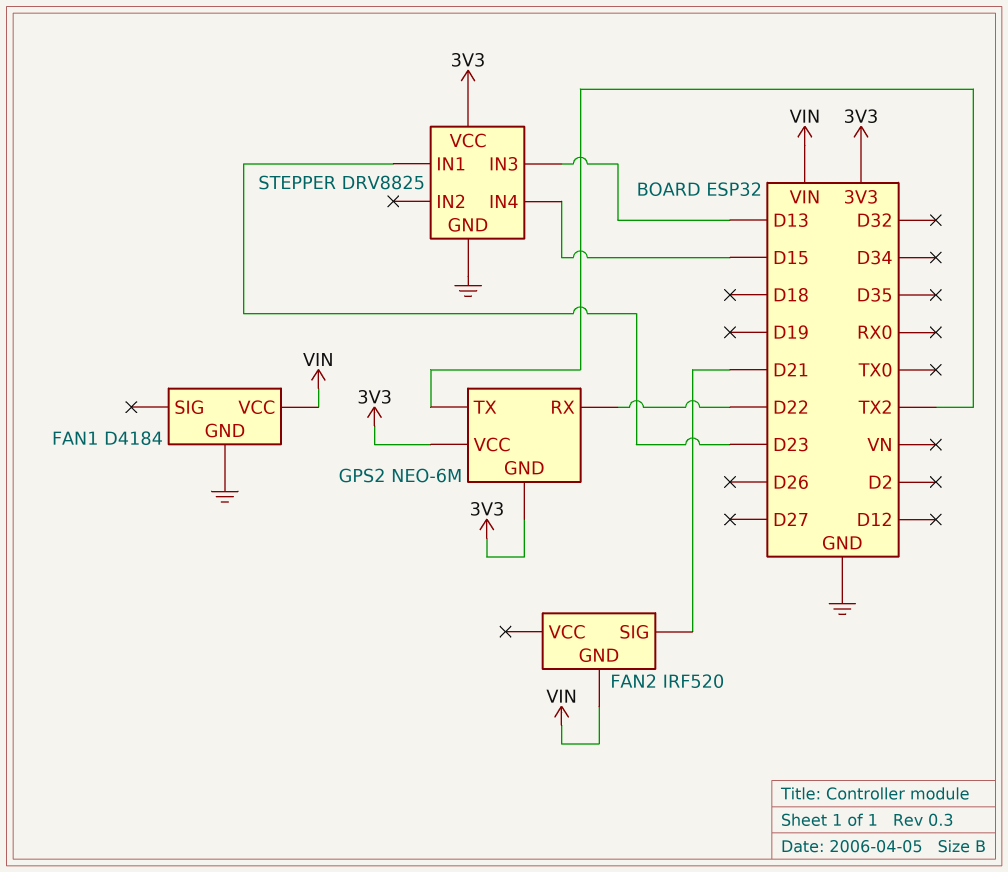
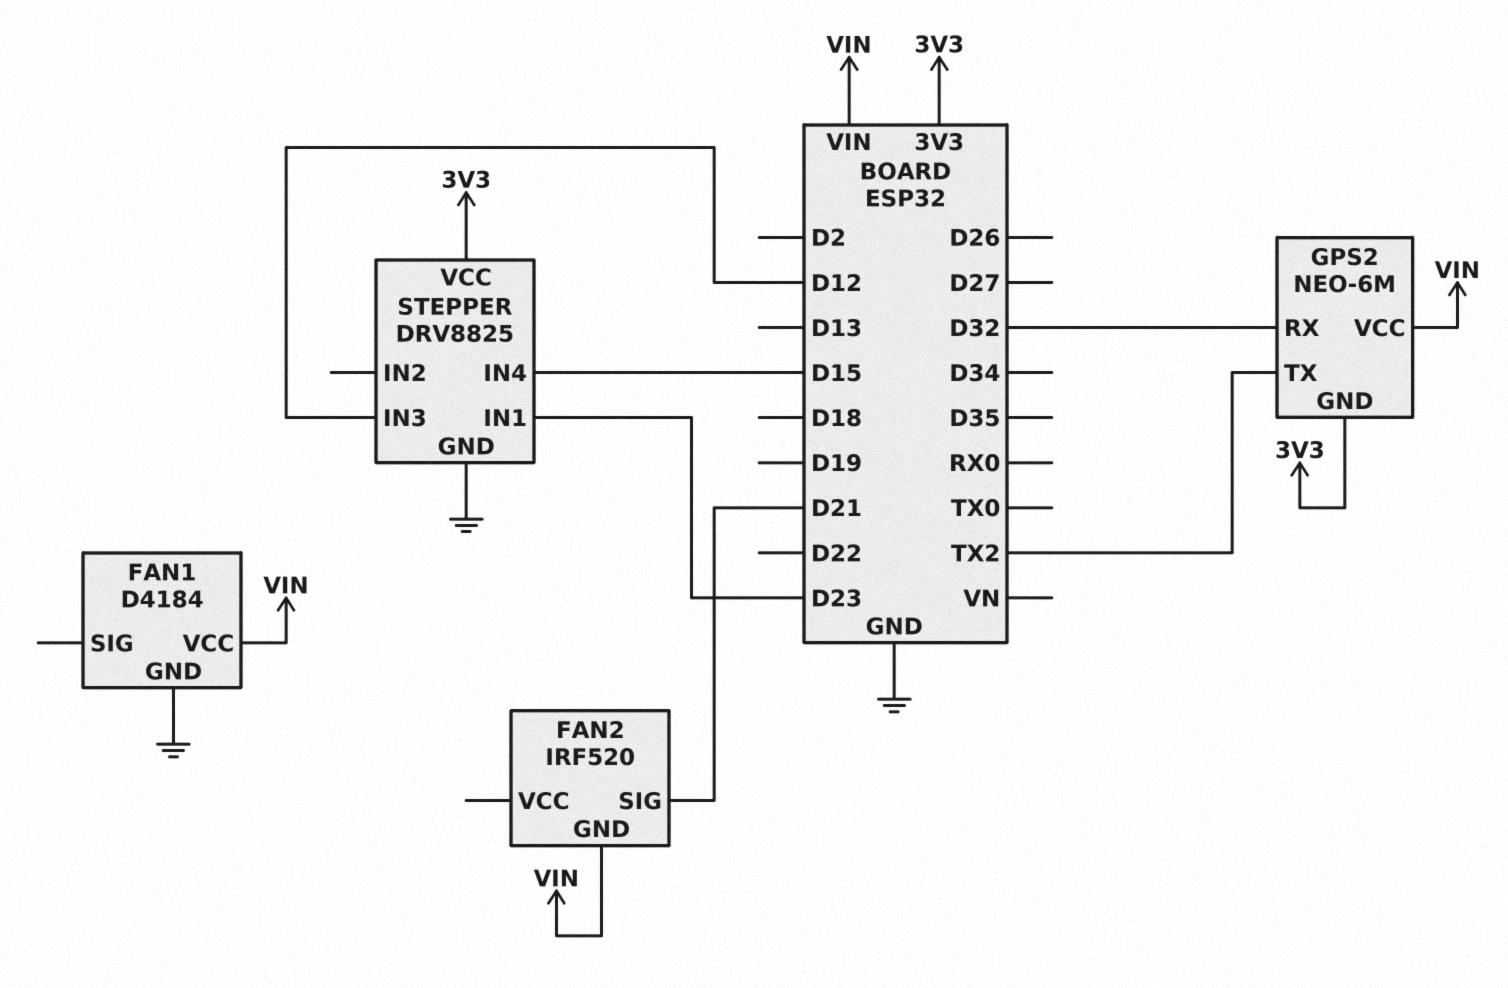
GPS2 pin RX: D22 -> D32
GPS2 pin VCC: 3V3 -> VIN
STEPPER pin IN3: D13 -> D12

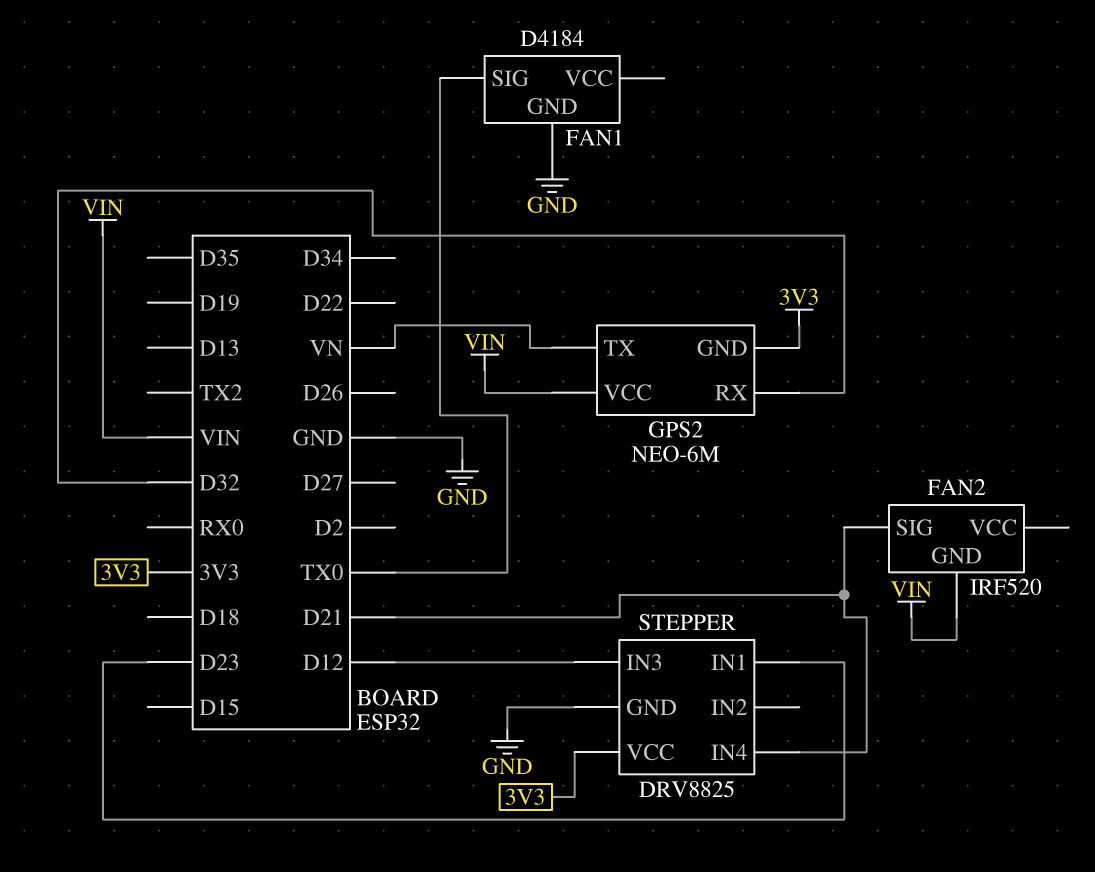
FAN1 pin SIG: none -> TX0
FAN1 pin VCC: VIN -> none
GPS2 pin TX: TX2 -> VN
STEPPER pin IN4: D15 -> D21

